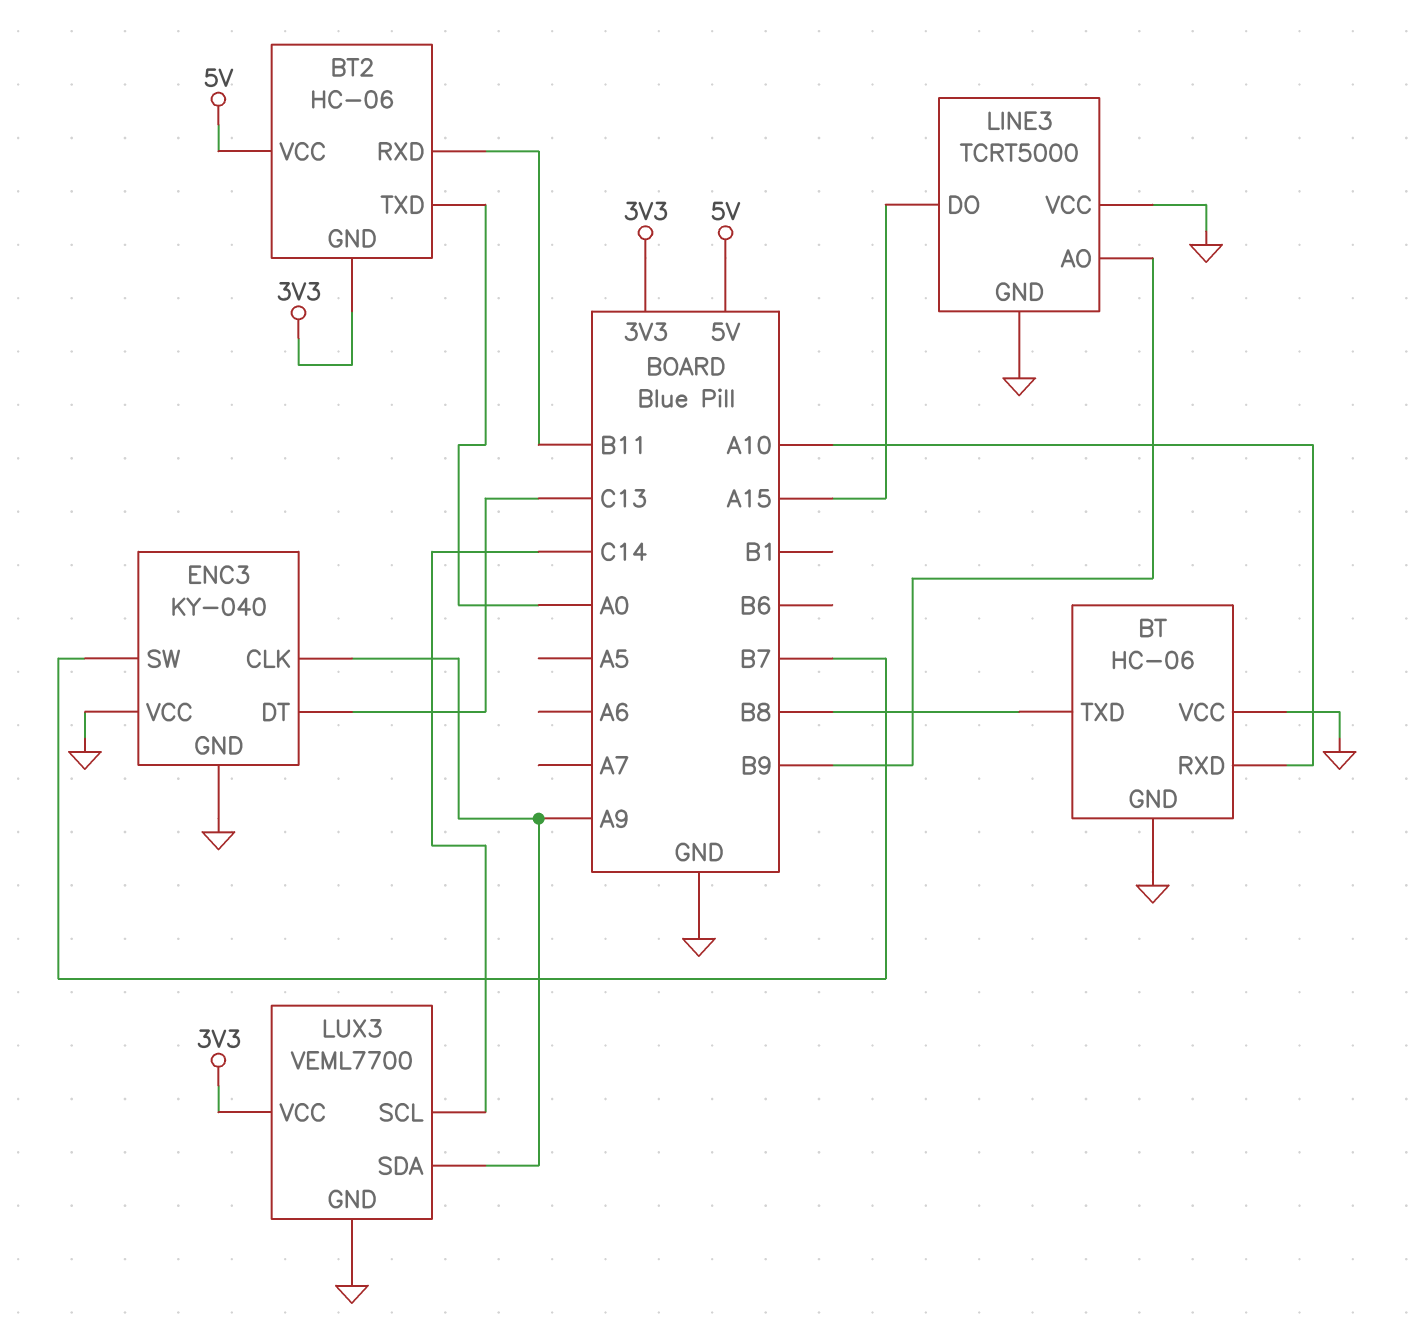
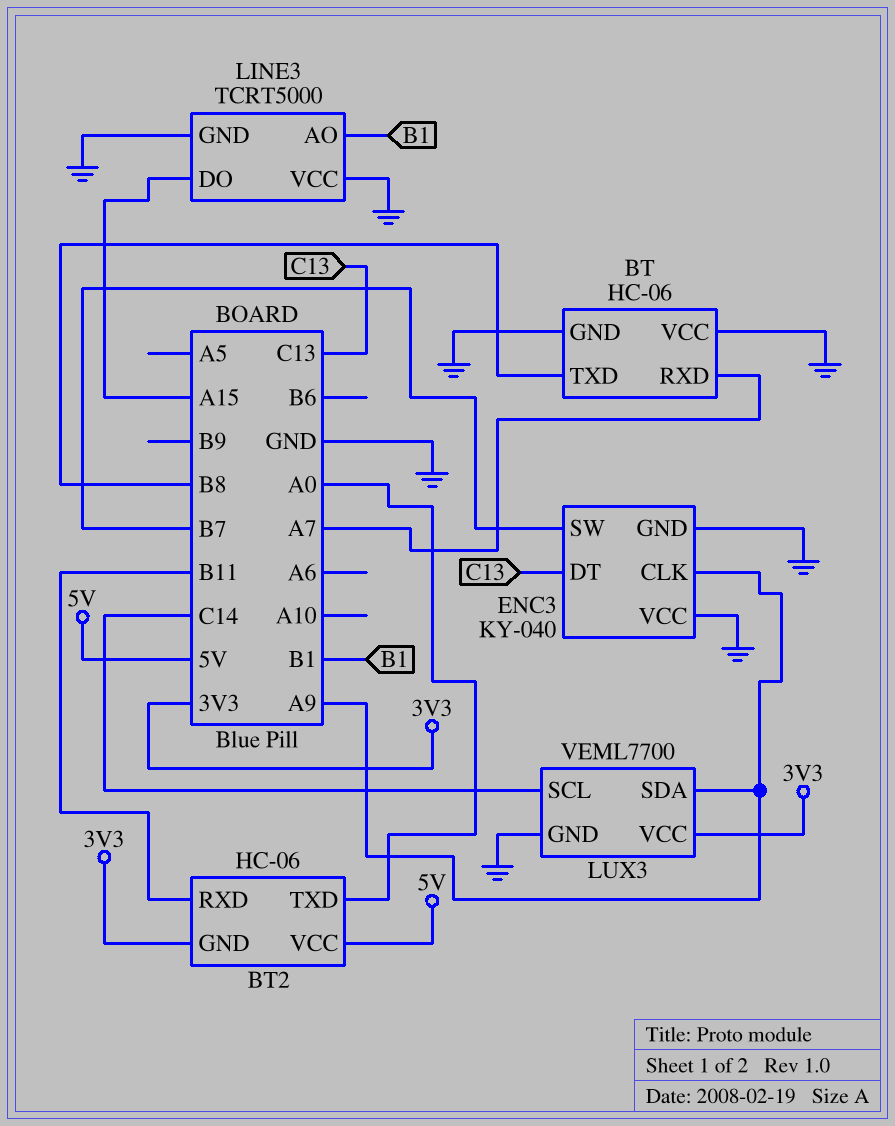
BT pin RXD: A10 -> A7
LINE3 pin AO: B9 -> B1

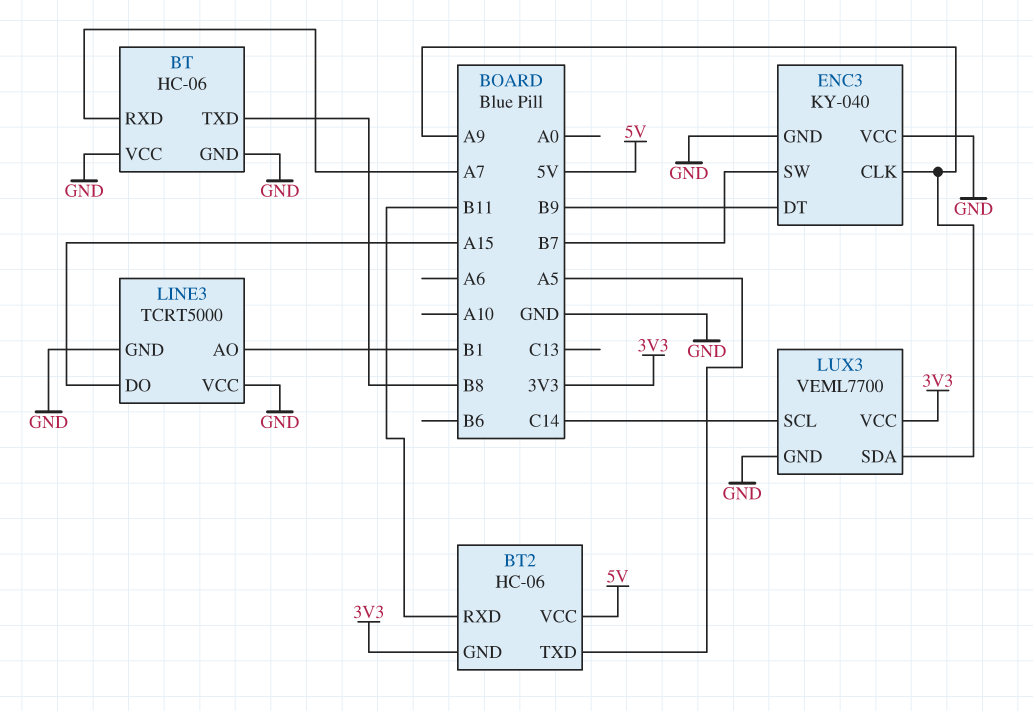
BT2 pin TXD: A0 -> A5
ENC3 pin DT: C13 -> B9

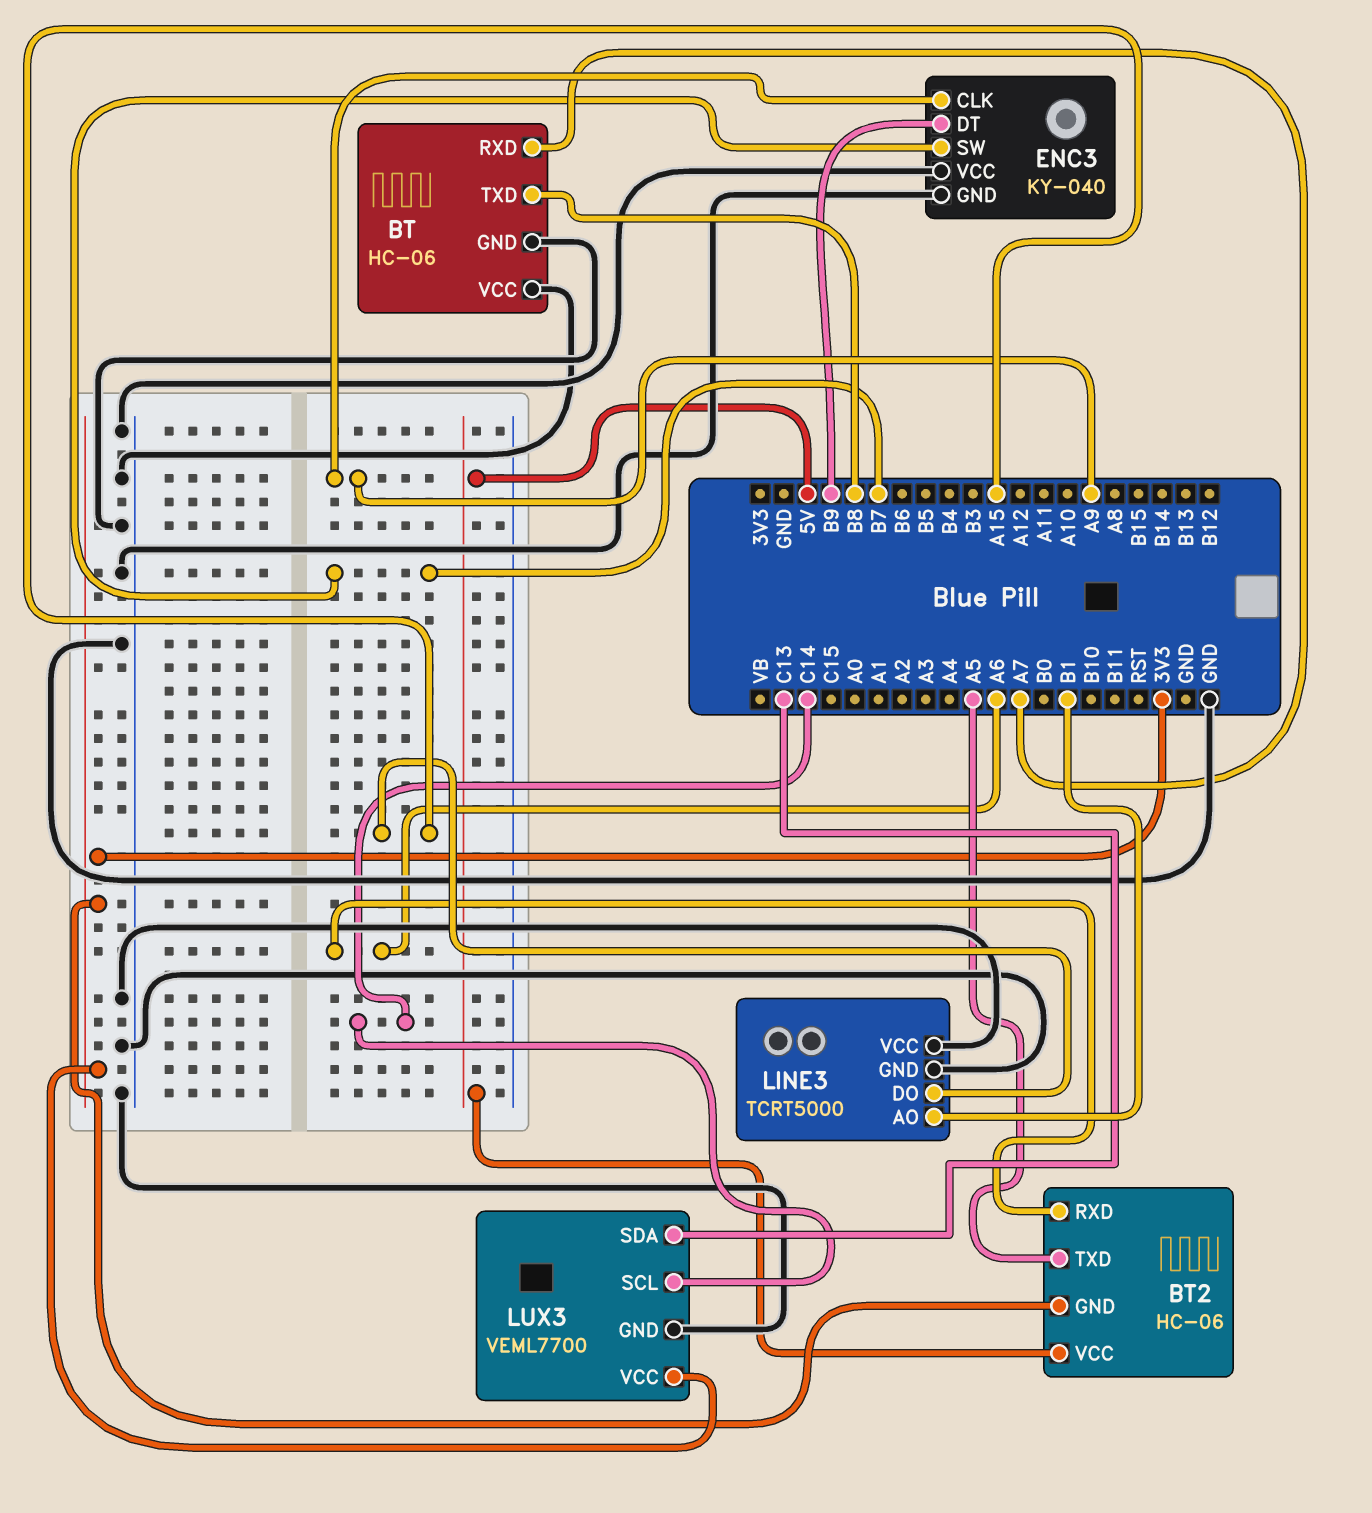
BT2 pin RXD: B11 -> A6
LUX3 pin SDA: A9 -> C13

